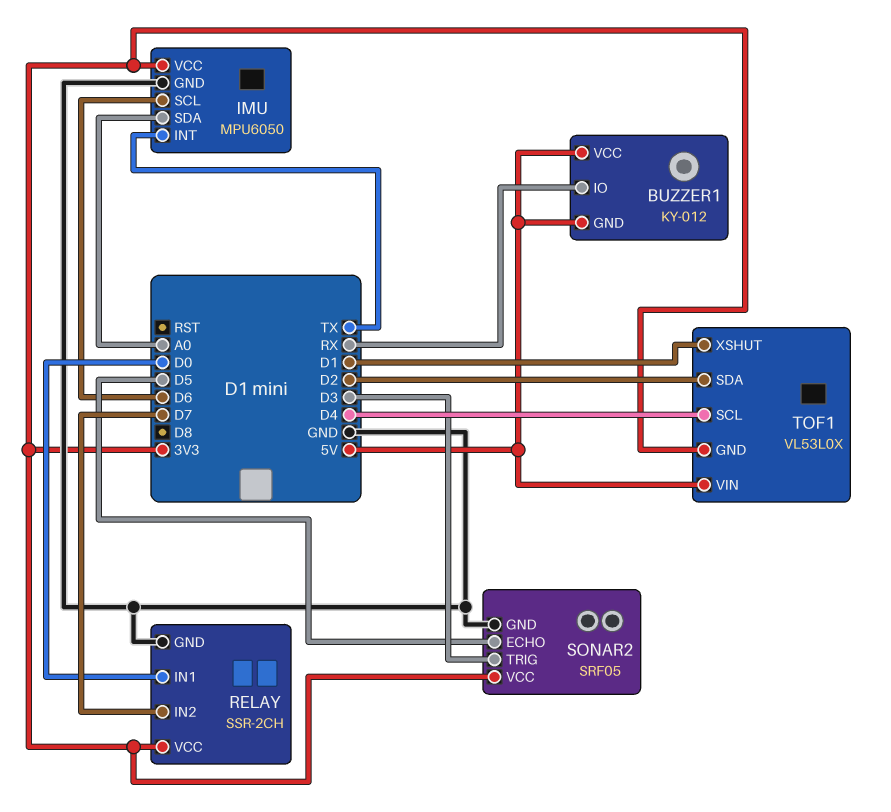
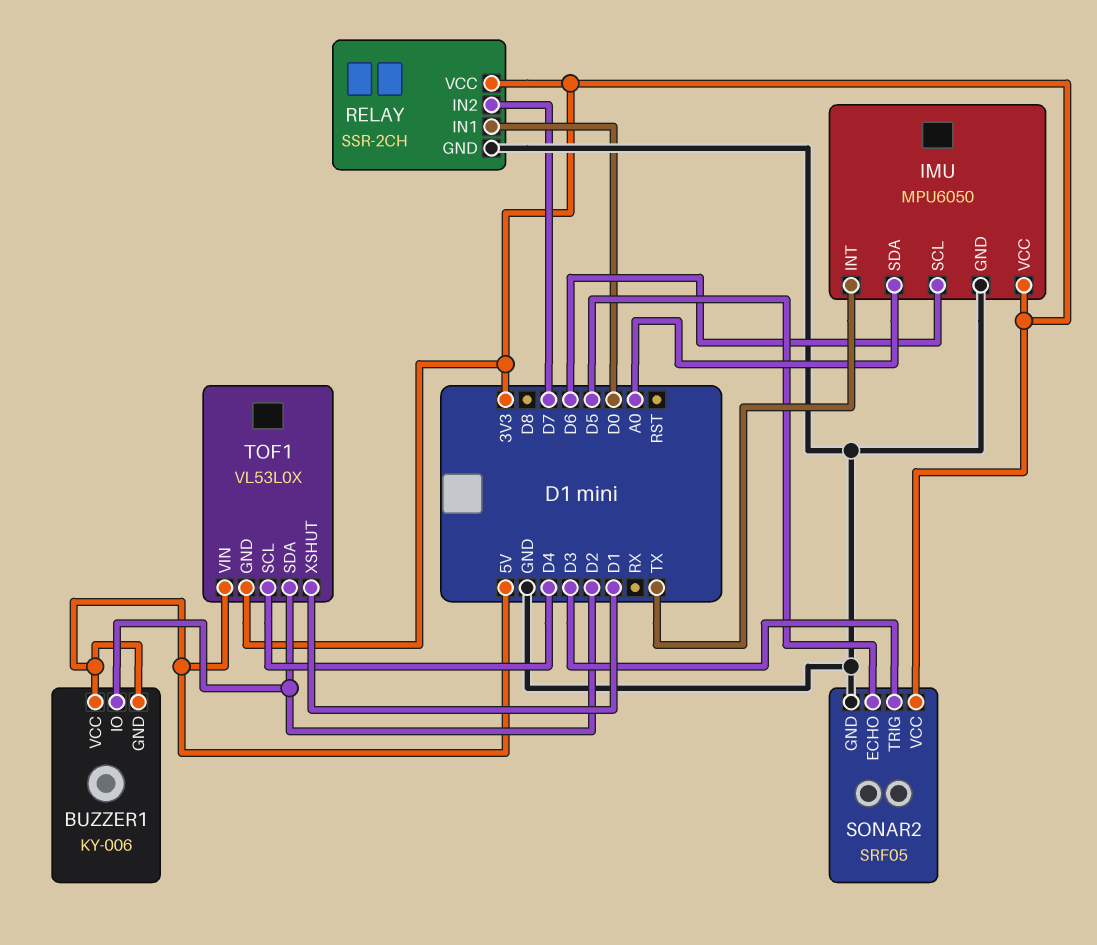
BUZZER1: KY-012 -> KY-006
BUZZER1 pin IO: RX -> D2

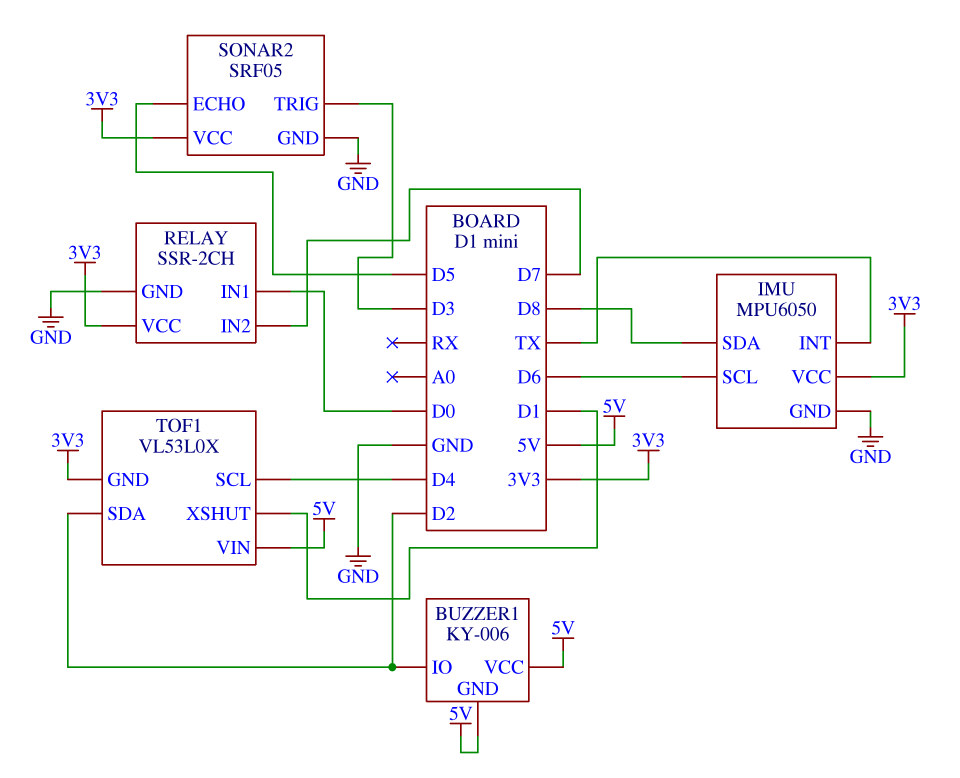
IMU pin SDA: A0 -> D8

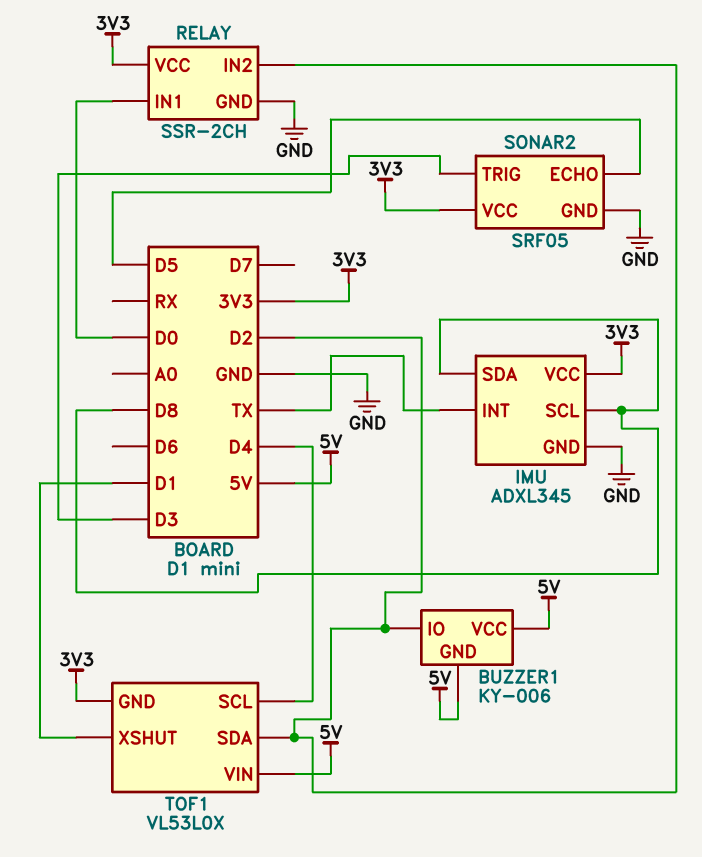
IMU: MPU6050 -> ADXL345
IMU pin SCL: D6 -> D8
RELAY pin IN2: D7 -> D2

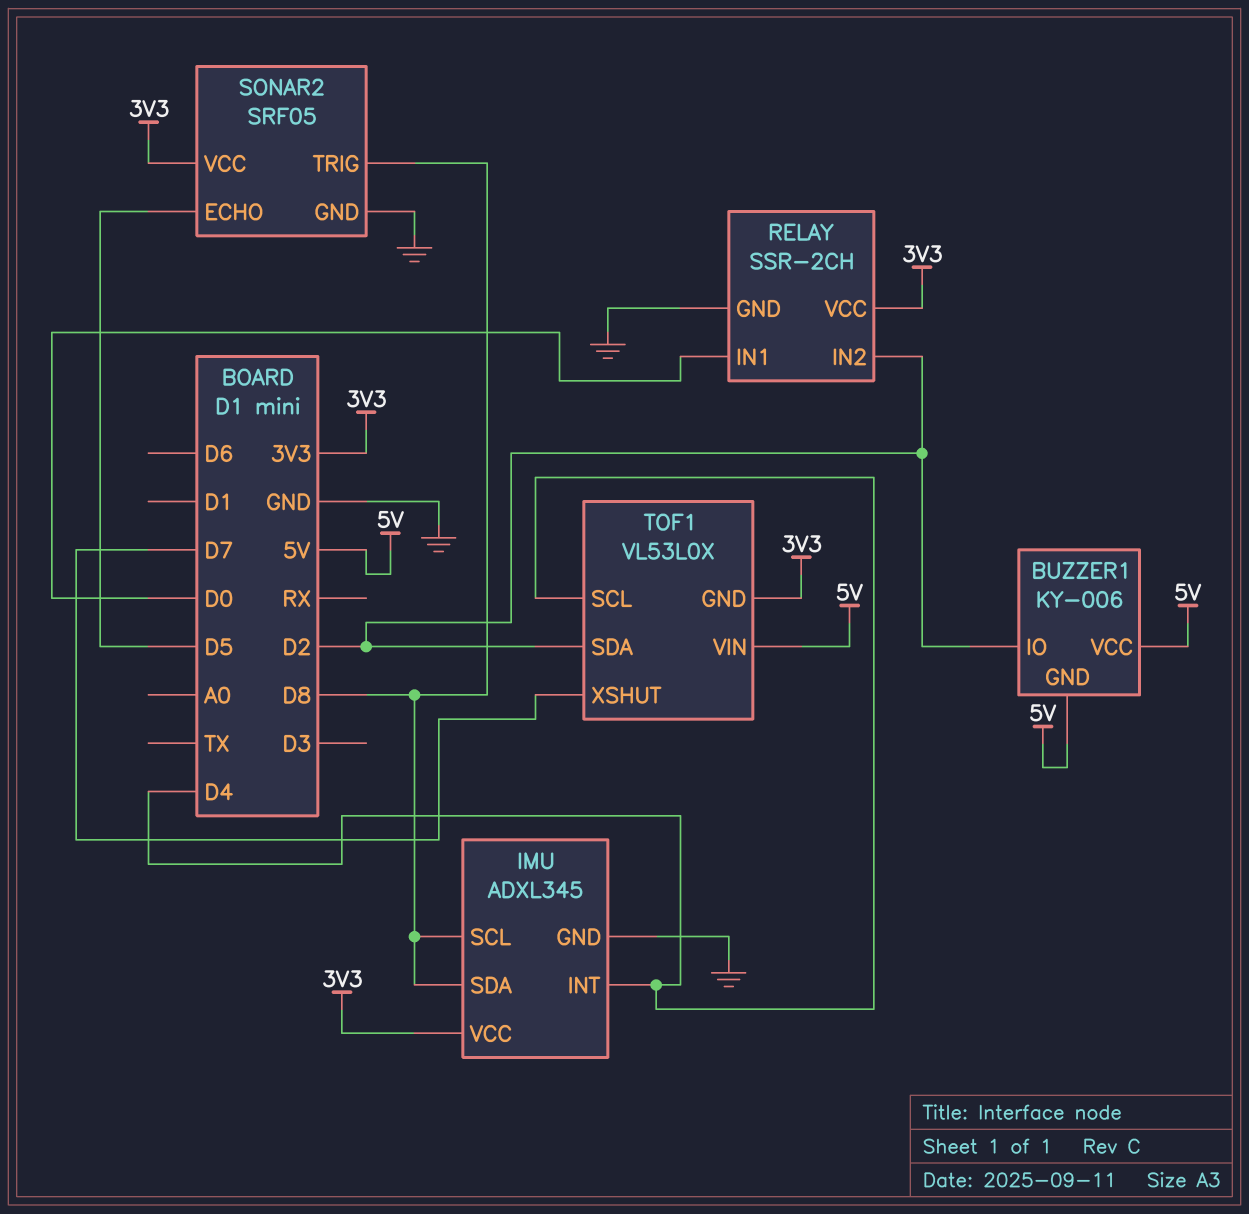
IMU pin INT: TX -> D4
SONAR2 pin TRIG: D3 -> D8
TOF1 pin XSHUT: D1 -> D7

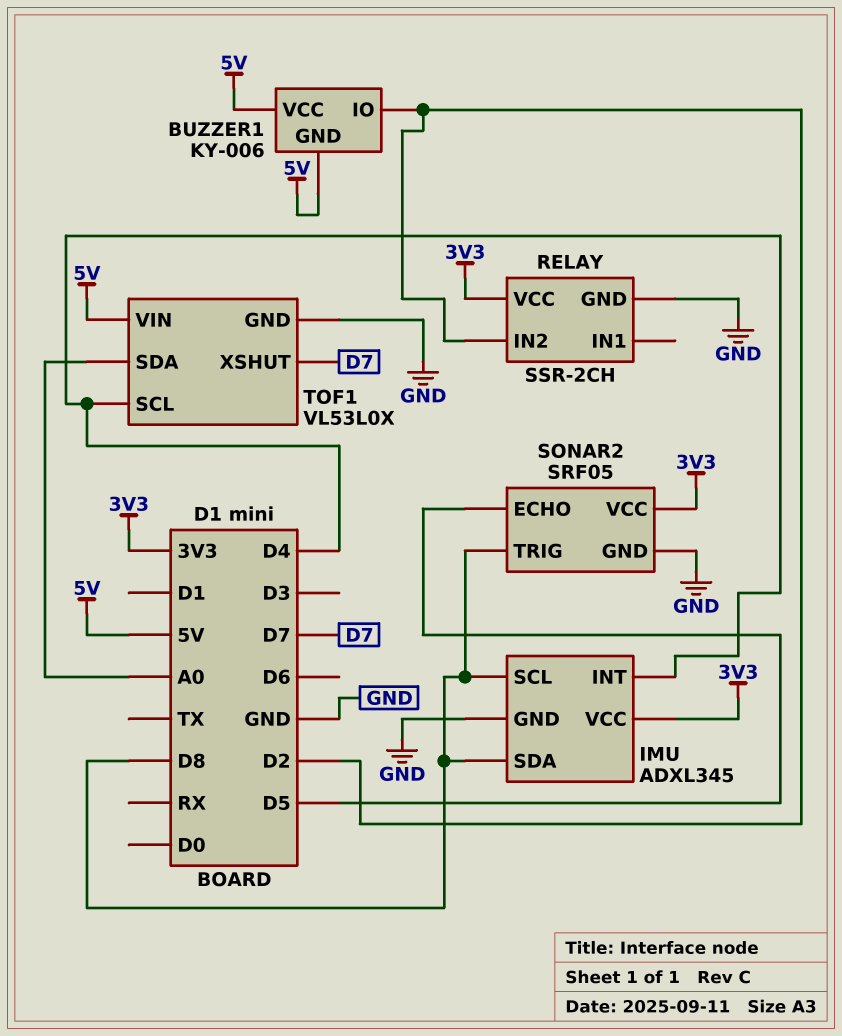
RELAY pin IN1: D0 -> none
TOF1 pin GND: 3V3 -> GND
TOF1 pin SDA: D2 -> A0

